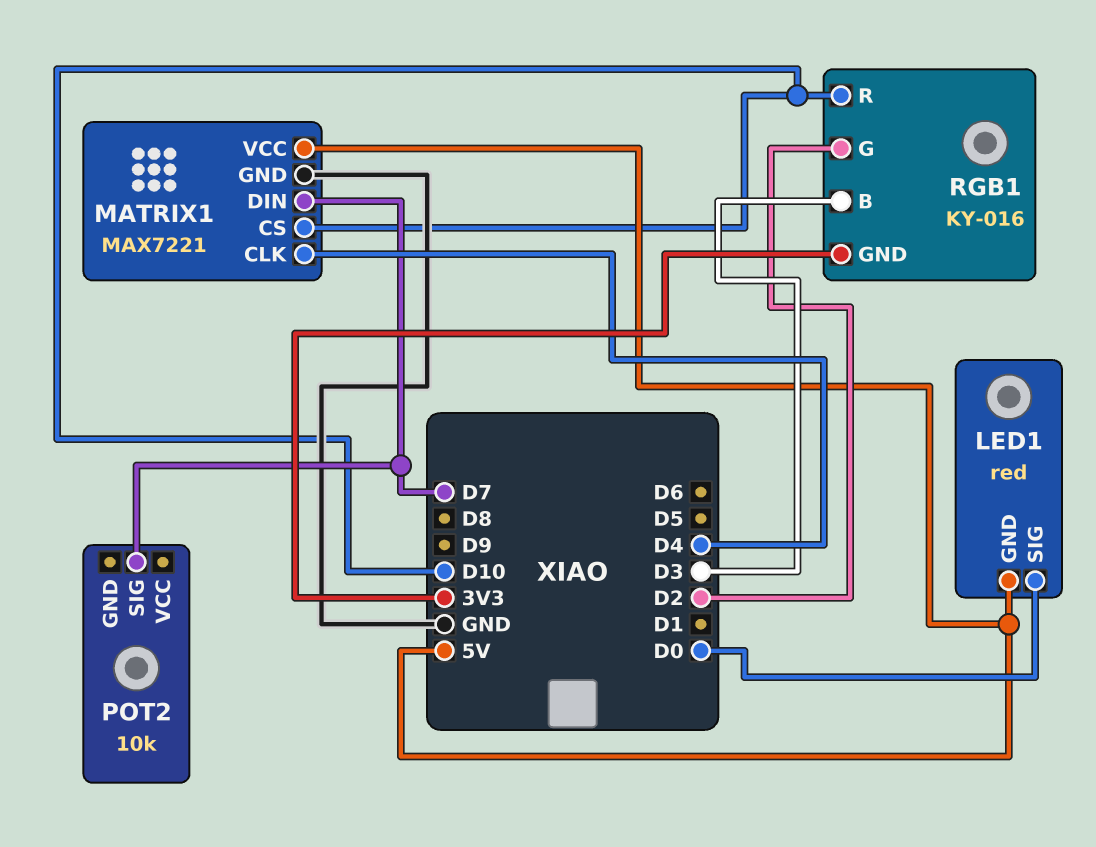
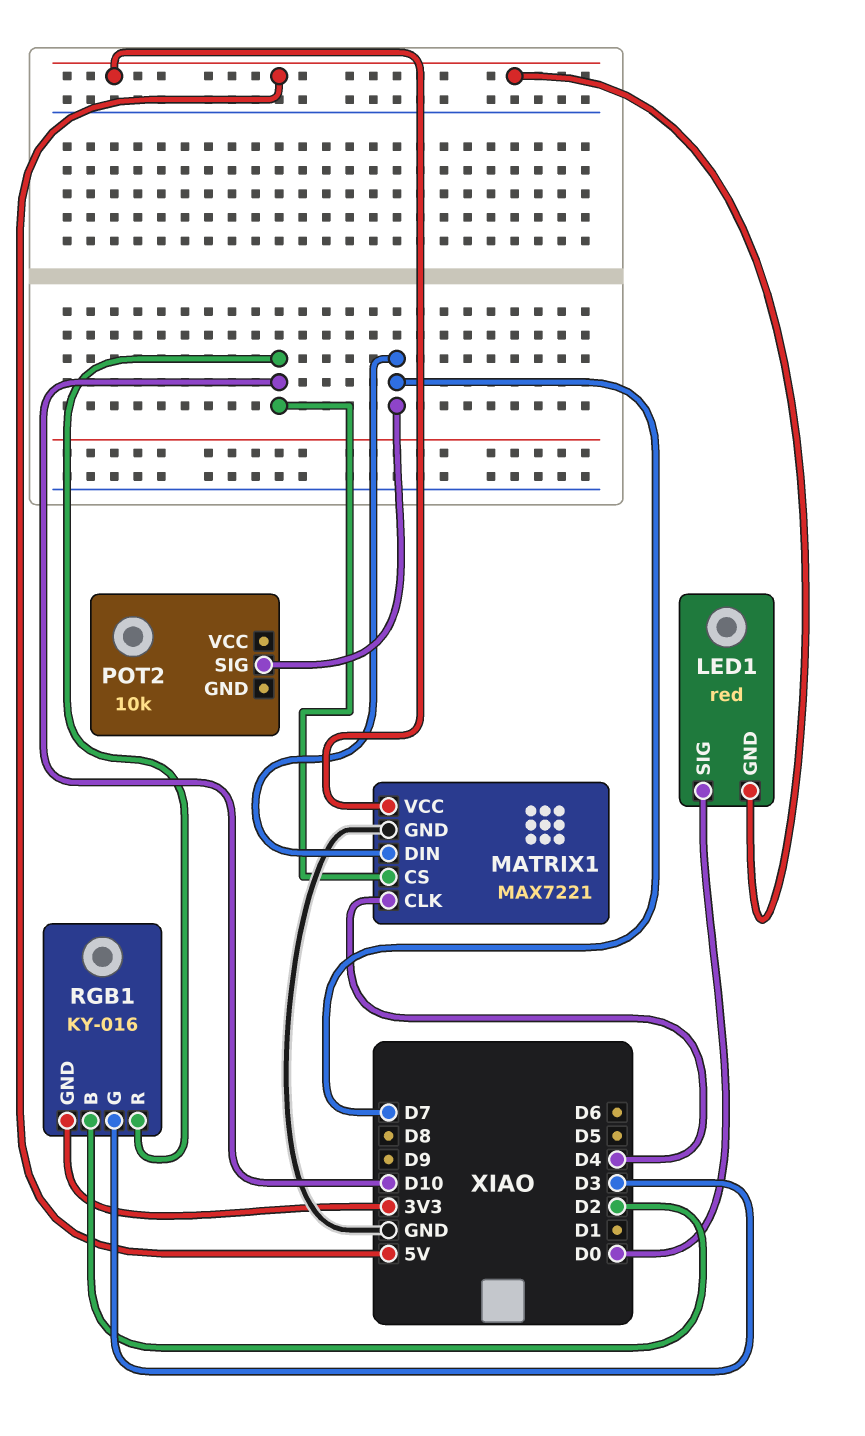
RGB1 pin B: D3 -> D2
RGB1 pin G: D2 -> D3

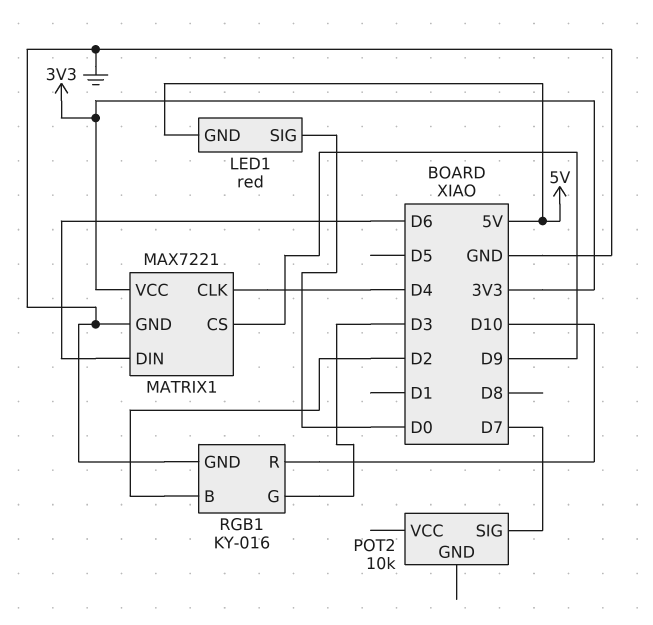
MATRIX1 pin CS: D10 -> D9
MATRIX1 pin DIN: D7 -> D6
MATRIX1 pin VCC: 5V -> 3V3
RGB1 pin GND: 3V3 -> GND

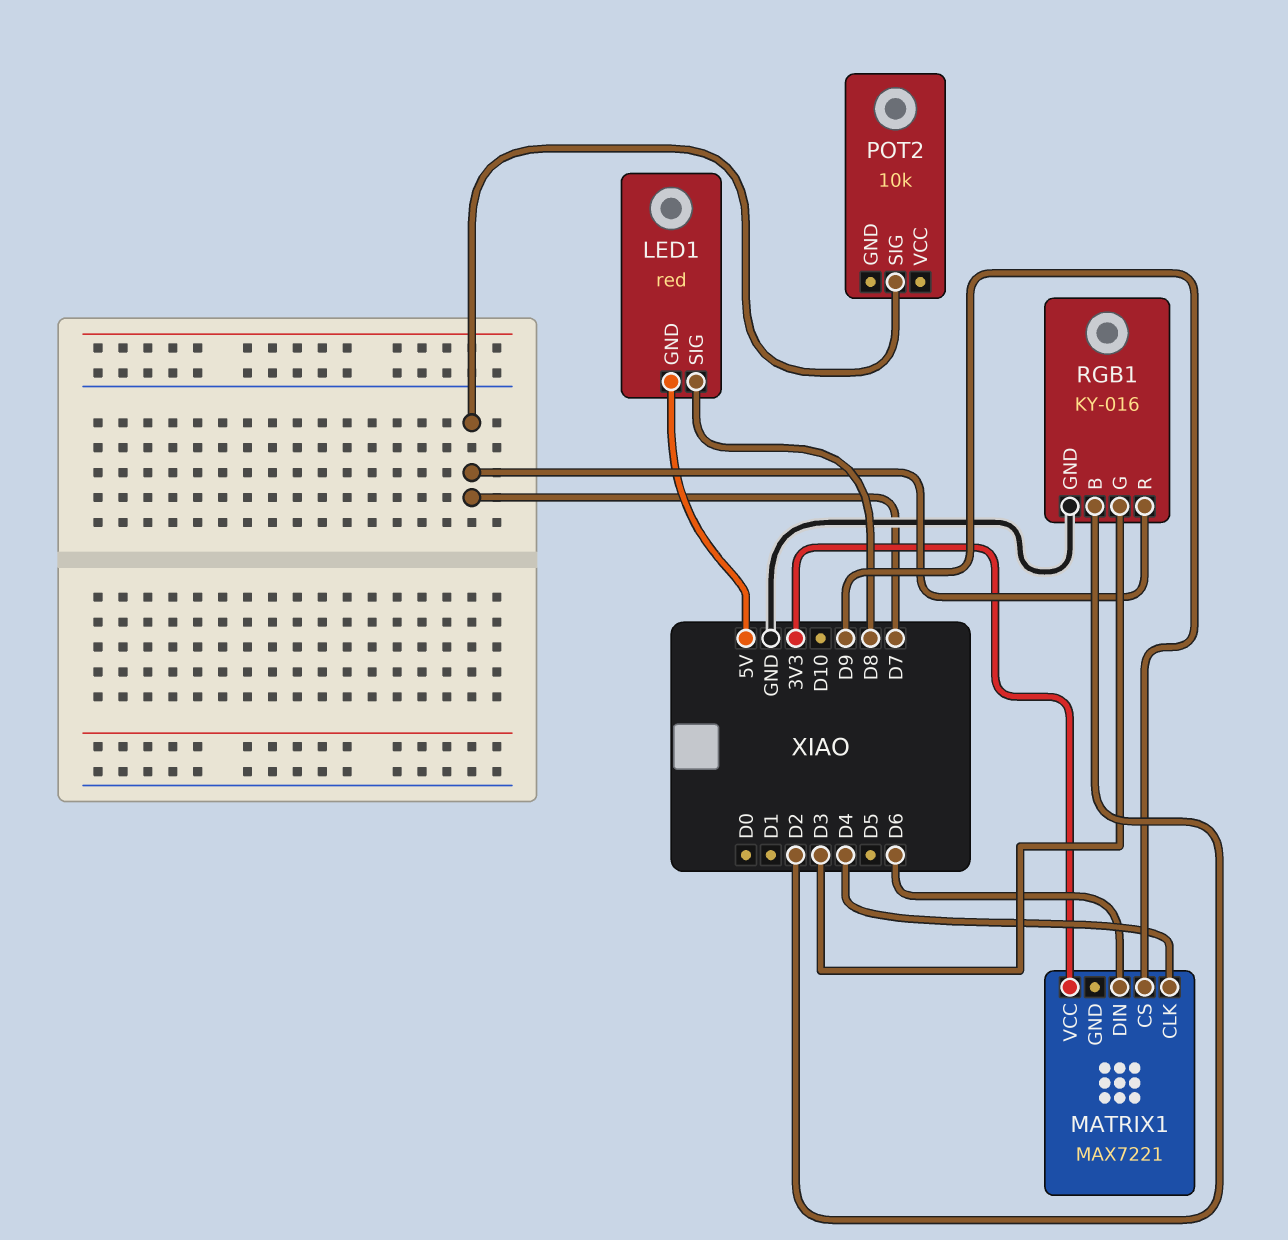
LED1 pin SIG: D0 -> D8
MATRIX1 pin GND: GND -> none
RGB1 pin R: D10 -> D7

